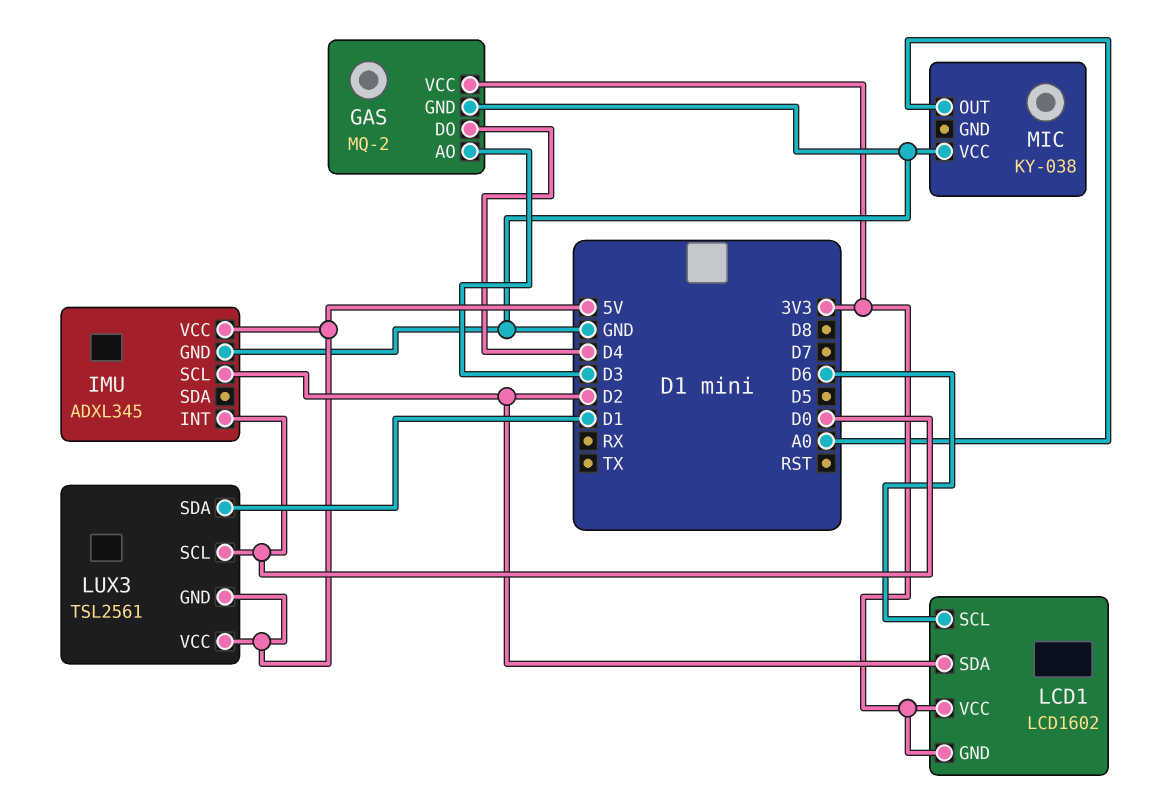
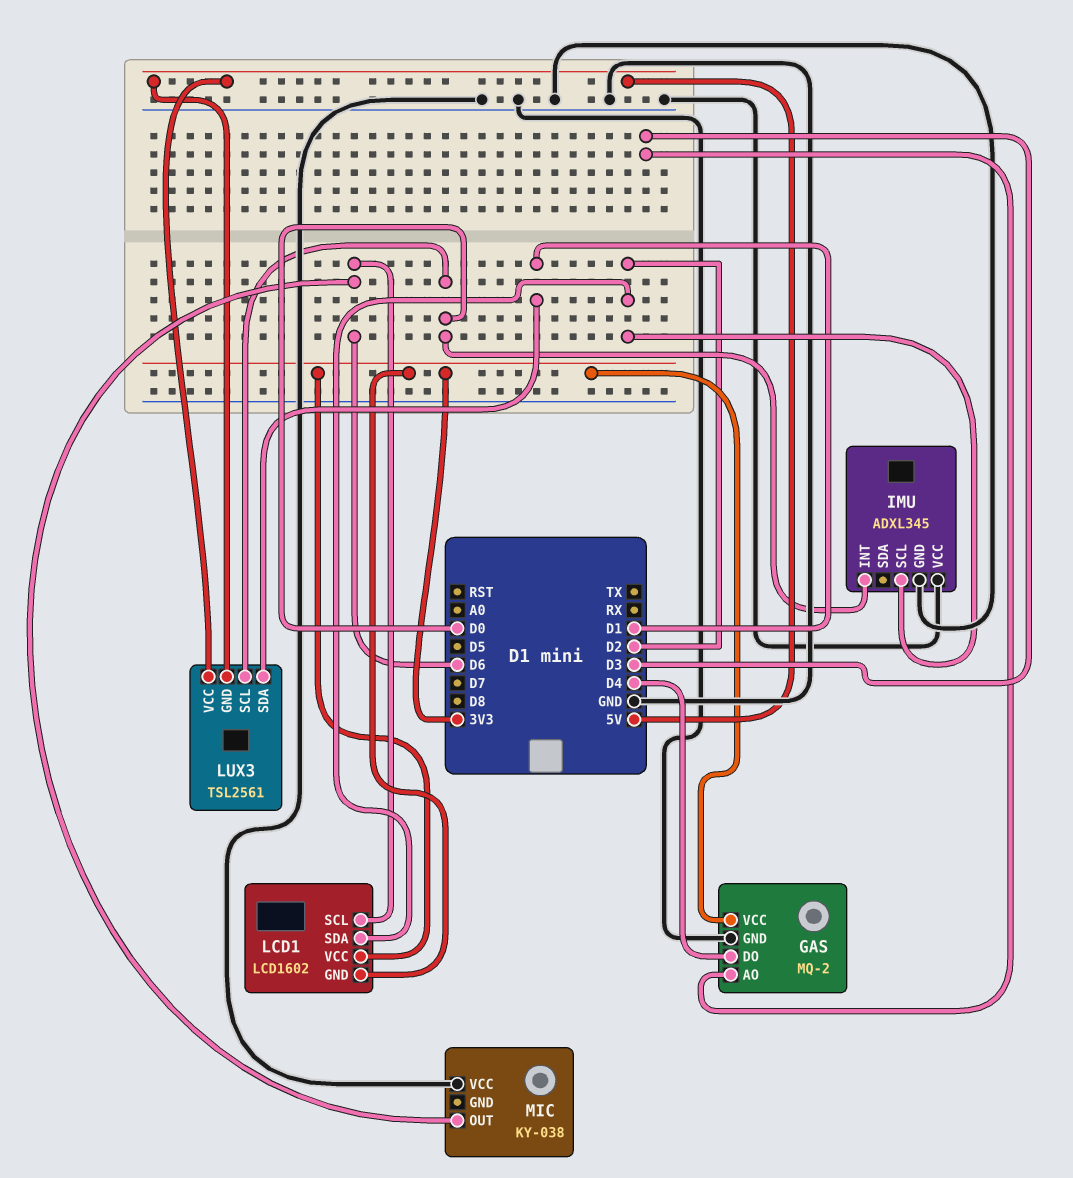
IMU pin VCC: 5V -> GND
MIC pin OUT: A0 -> D6

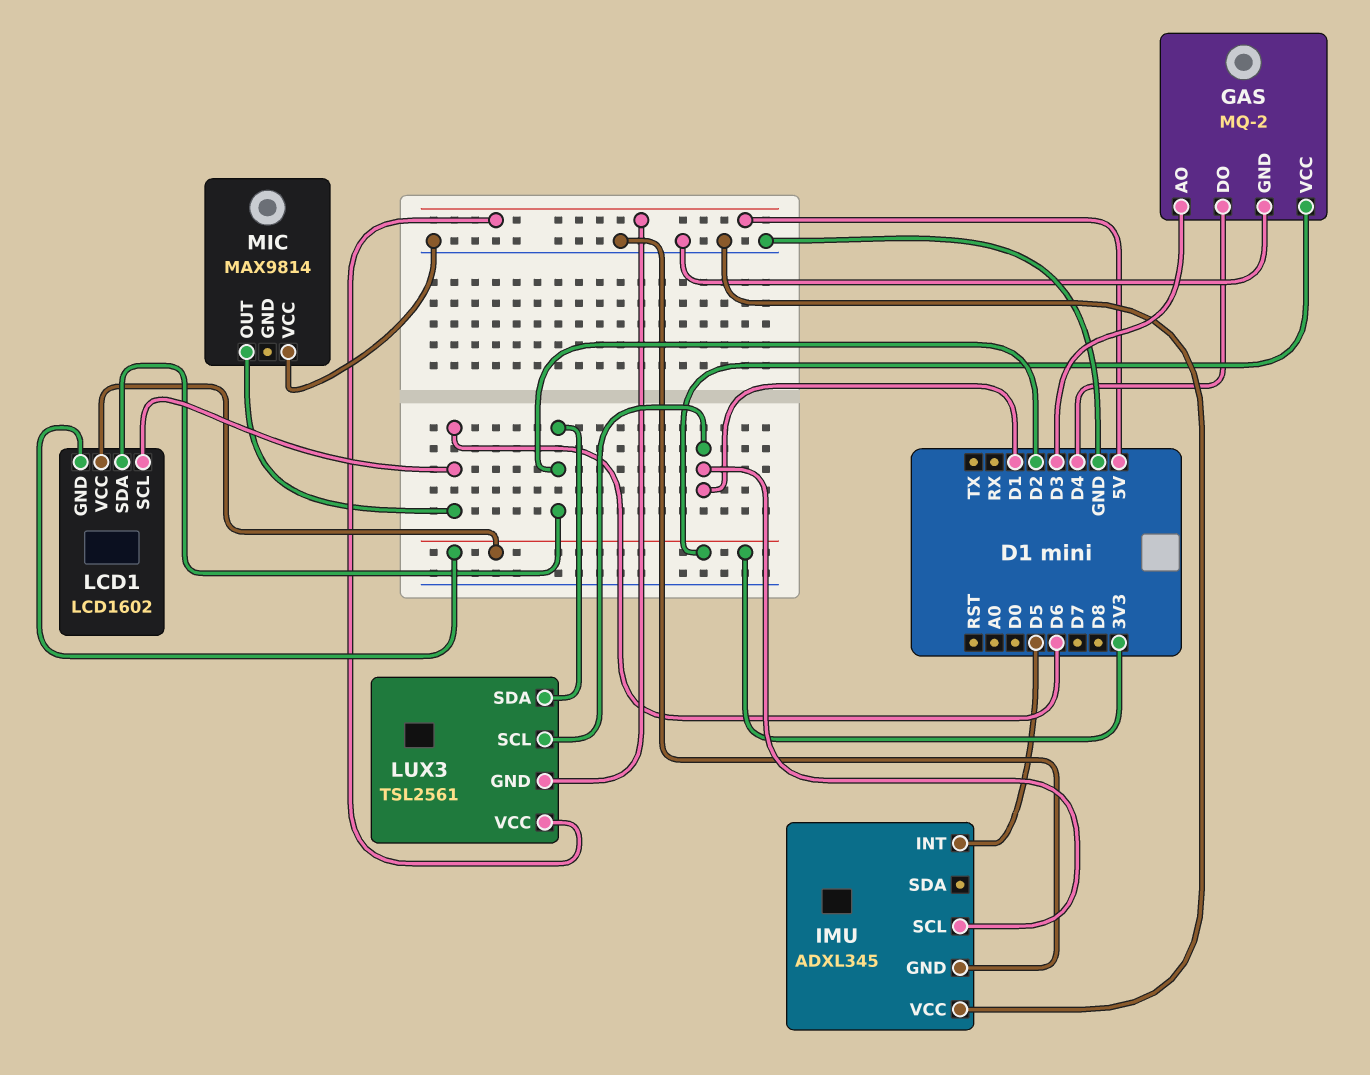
IMU pin INT: D0 -> D5
IMU pin SCL: D2 -> D1
LUX3 pin SCL: D0 -> D1
LUX3 pin SDA: D1 -> D2
MIC: KY-038 -> MAX9814

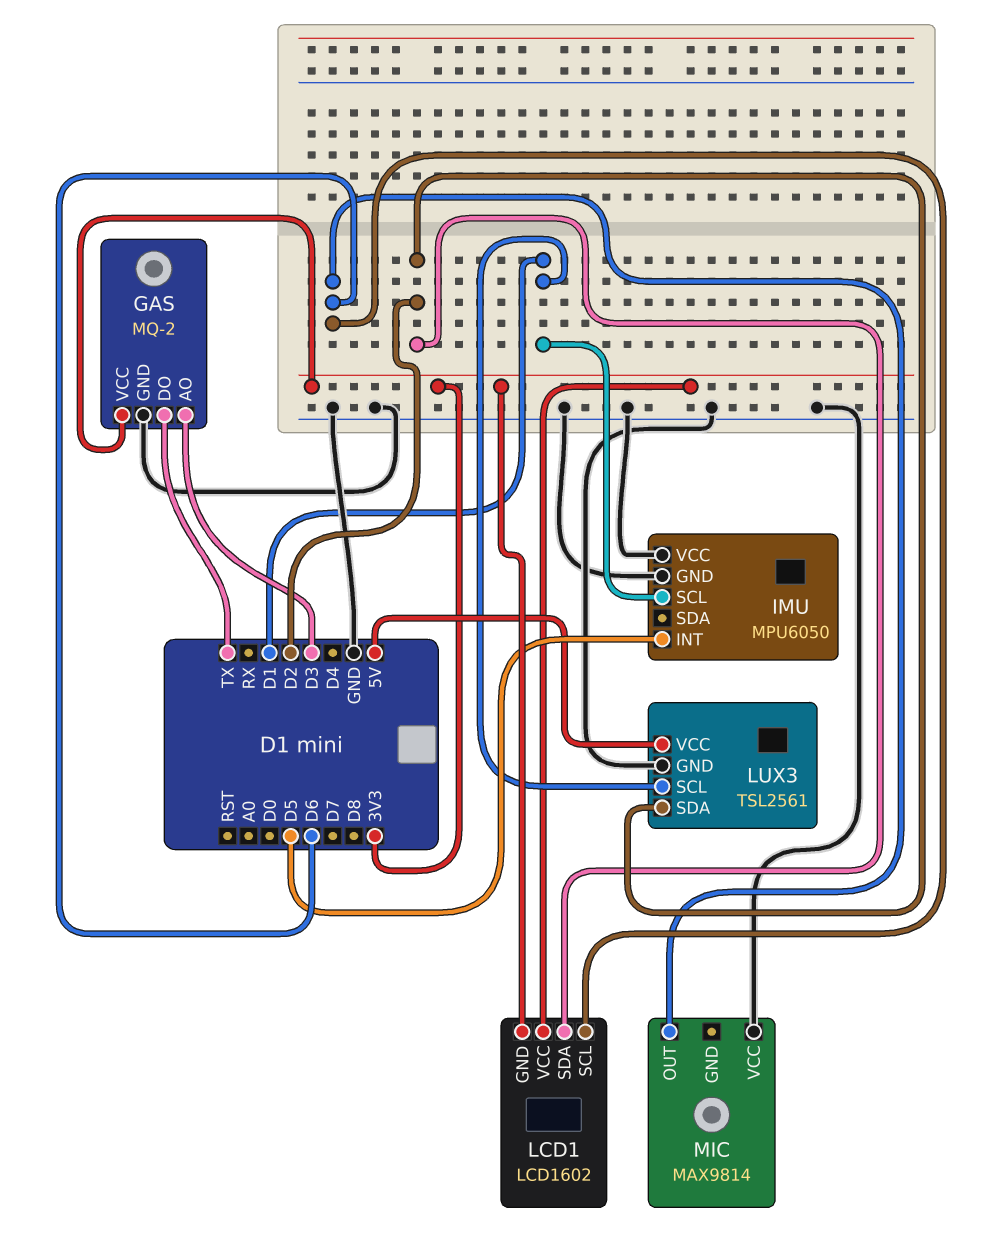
GAS pin DO: D4 -> TX
IMU: ADXL345 -> MPU6050
LUX3 pin GND: 5V -> GND

